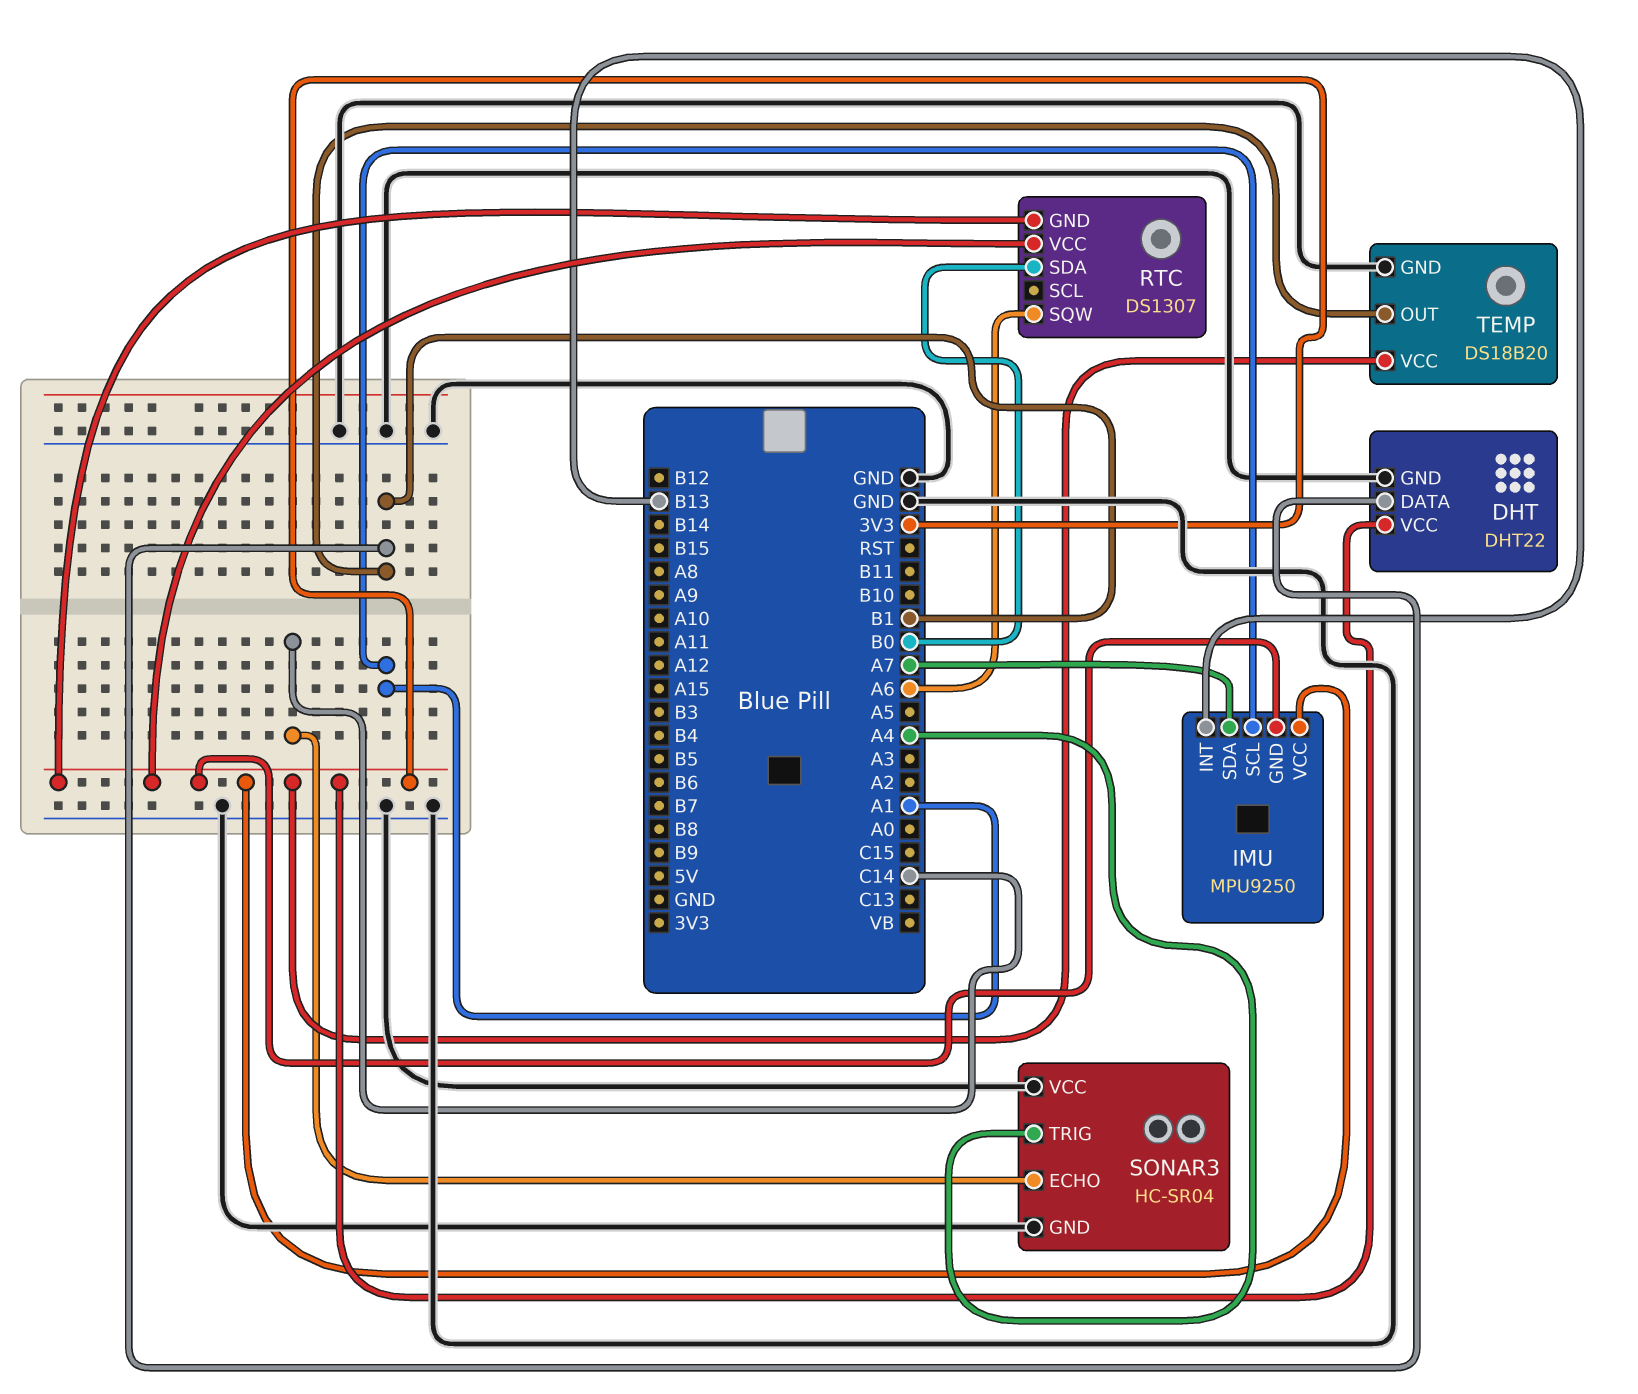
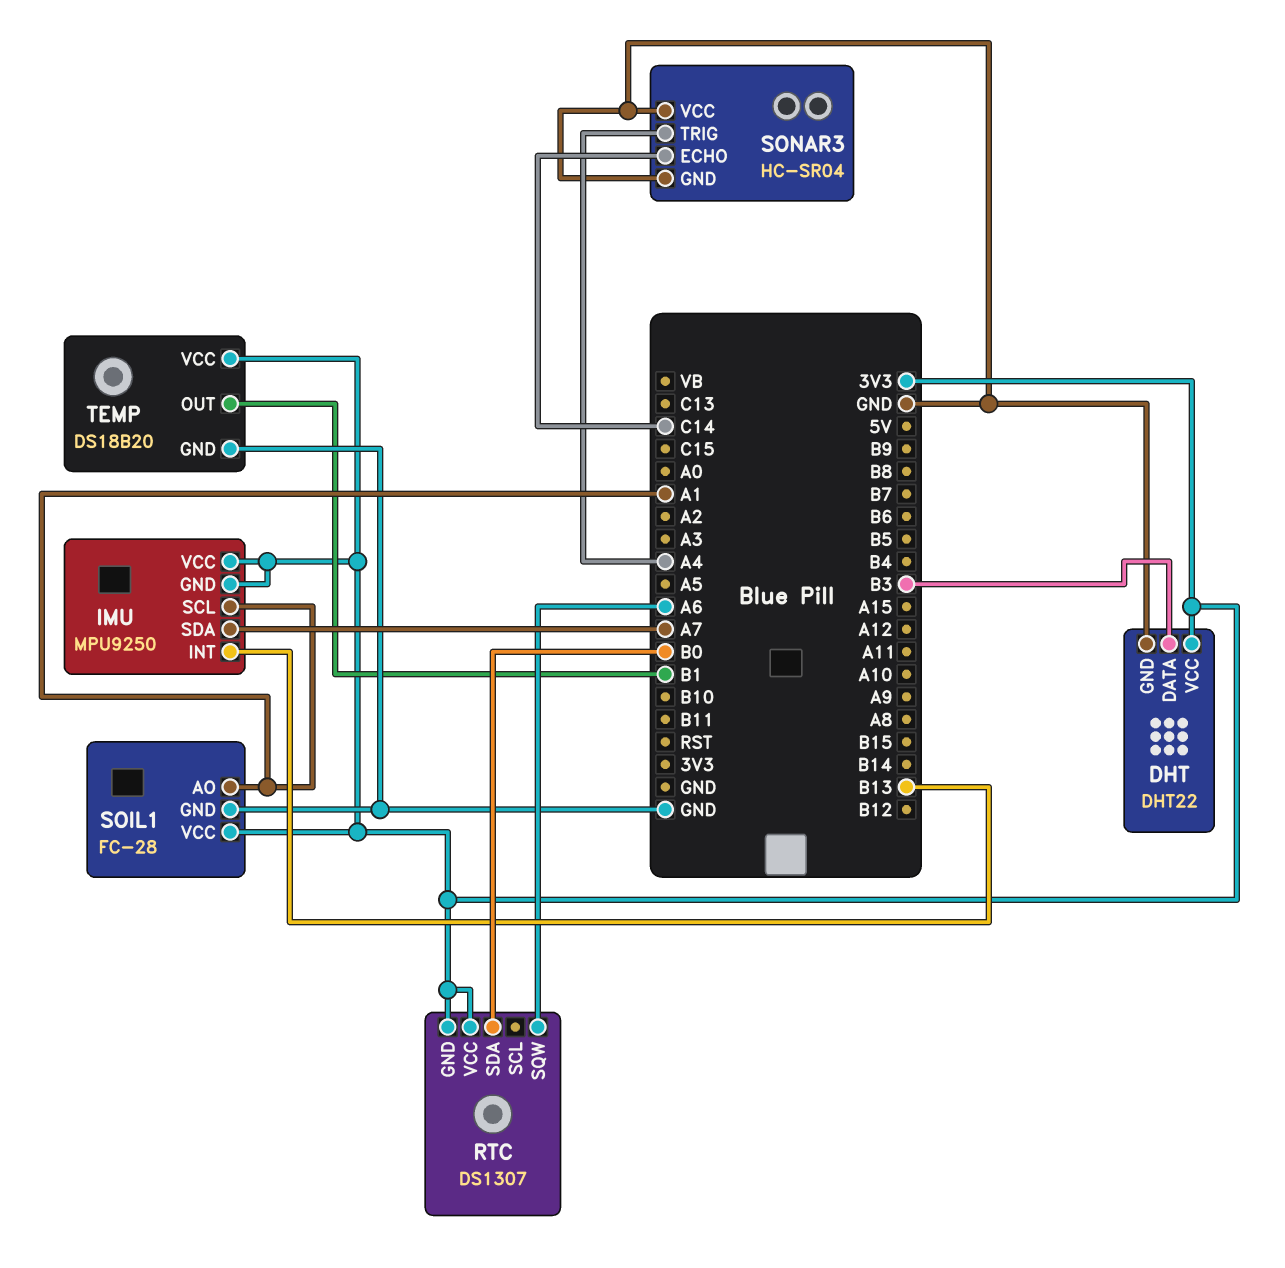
DHT pin DATA: B1 -> B3
SOIL1: none -> FC-28
SOIL1 pin AO: none -> A1
SOIL1 pin GND: none -> GND
SOIL1 pin VCC: none -> 3V3

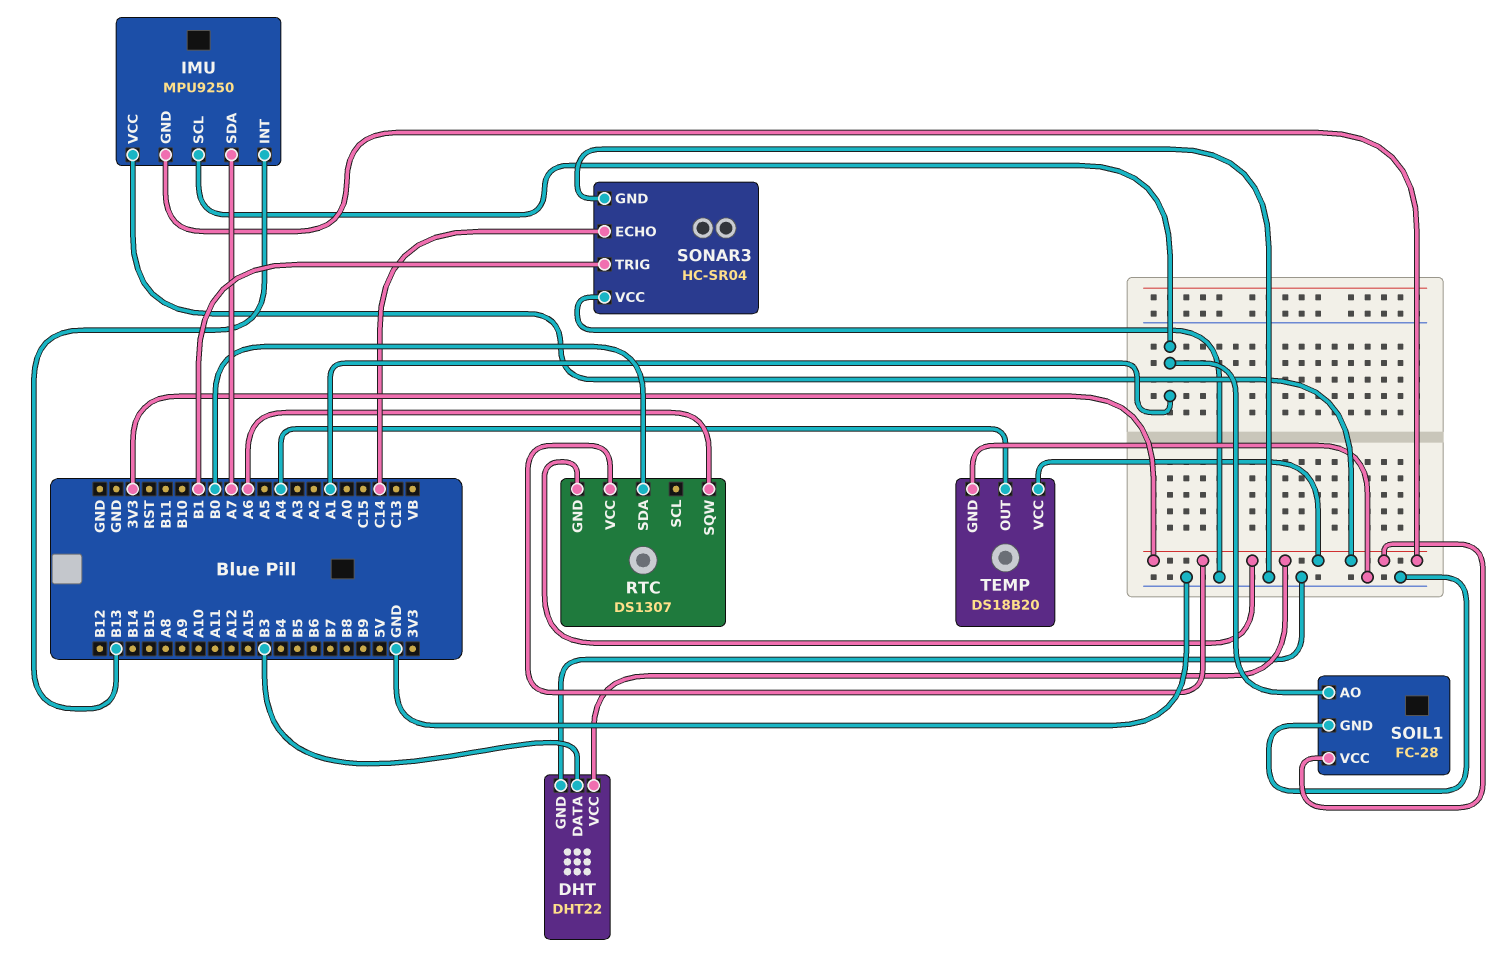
SONAR3 pin TRIG: A4 -> B1
TEMP pin OUT: B1 -> A4

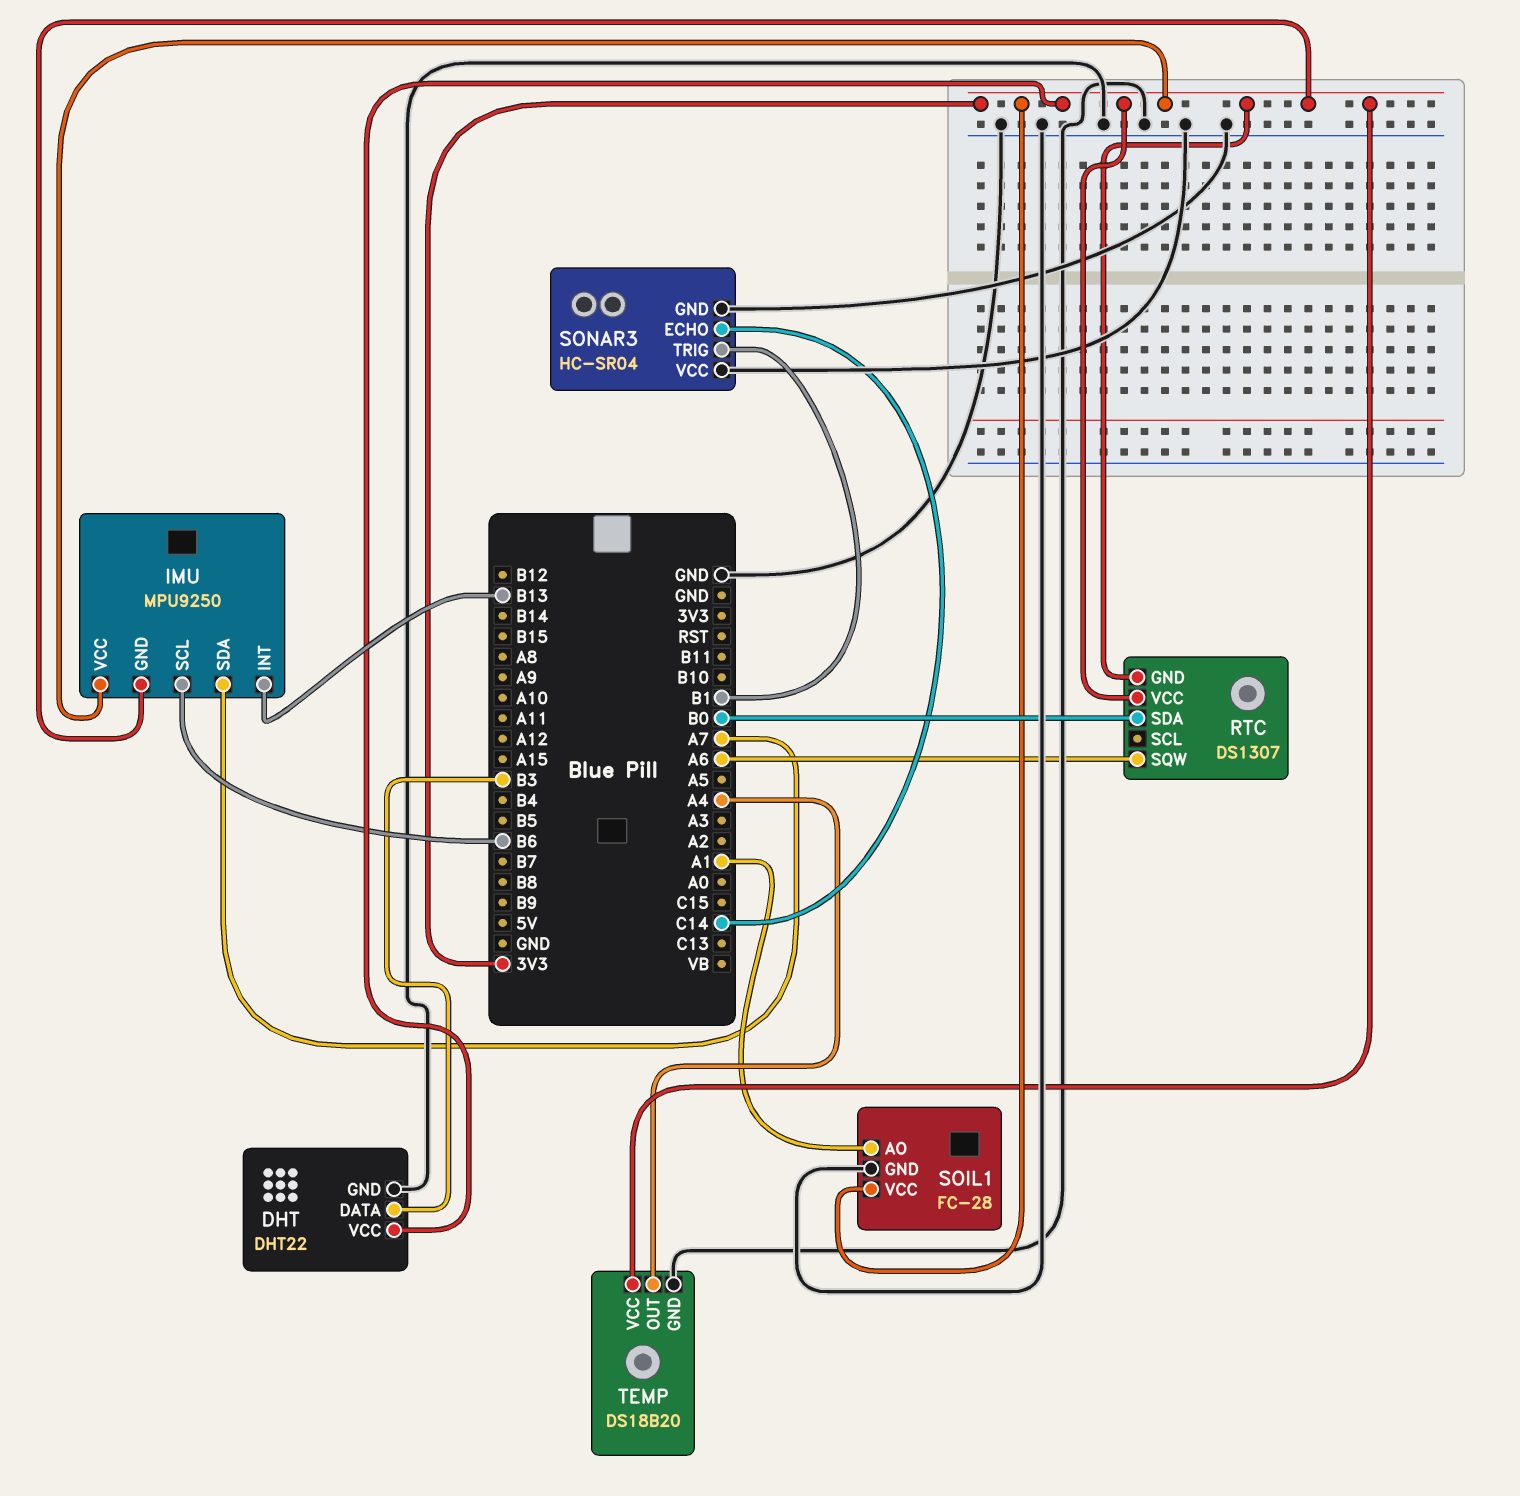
IMU pin SCL: A1 -> B6

